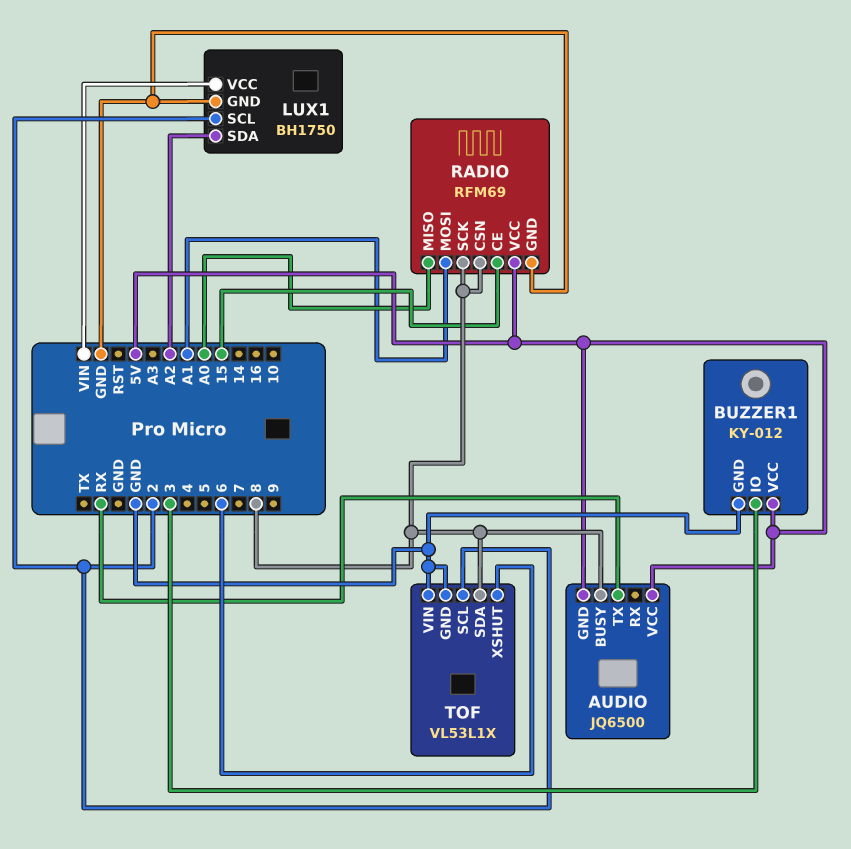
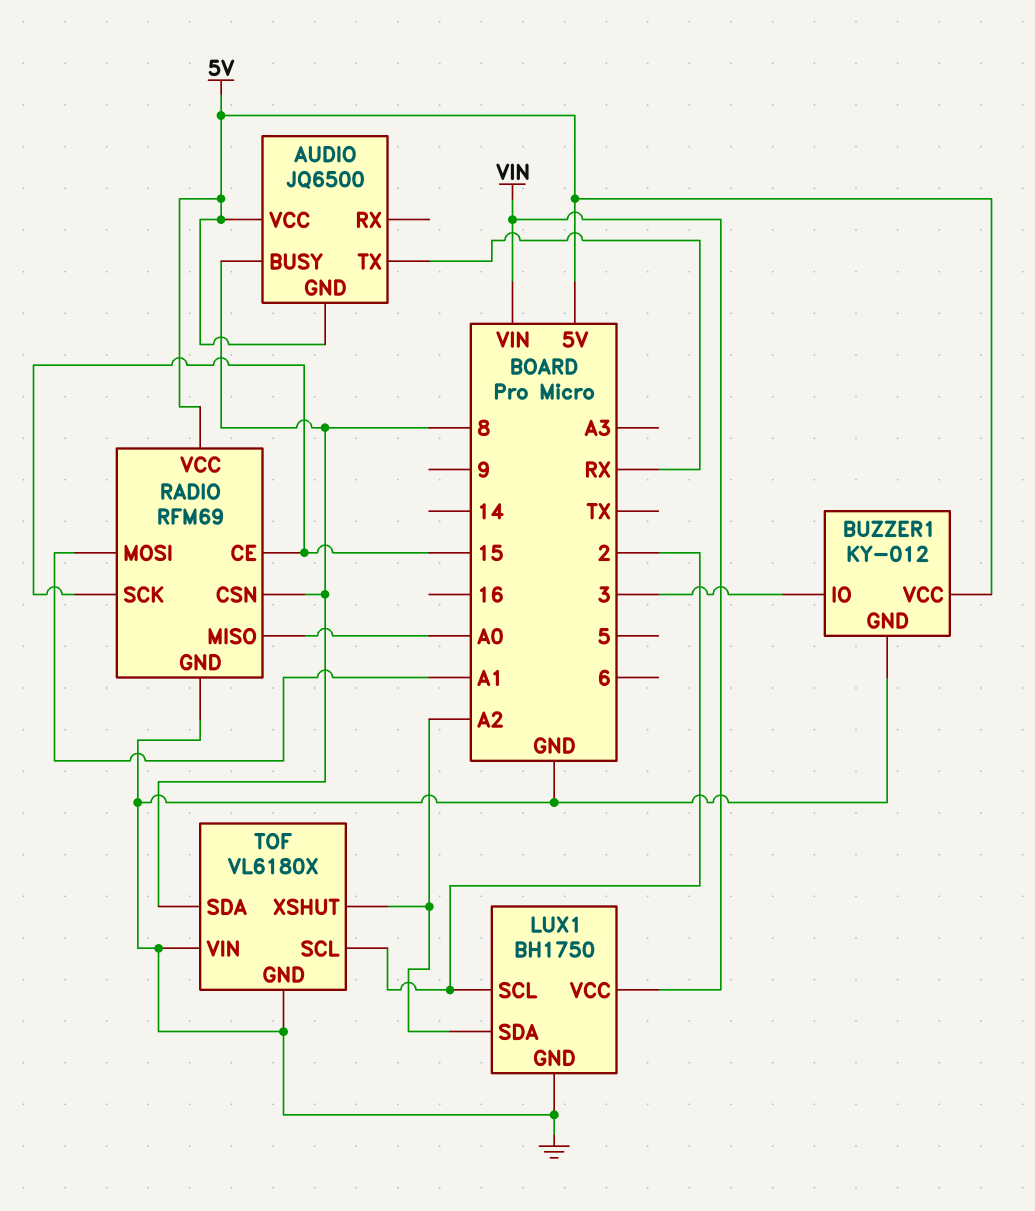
RADIO pin SCK: 8 -> 15
TOF: VL53L1X -> VL6180X
TOF pin XSHUT: 6 -> A2

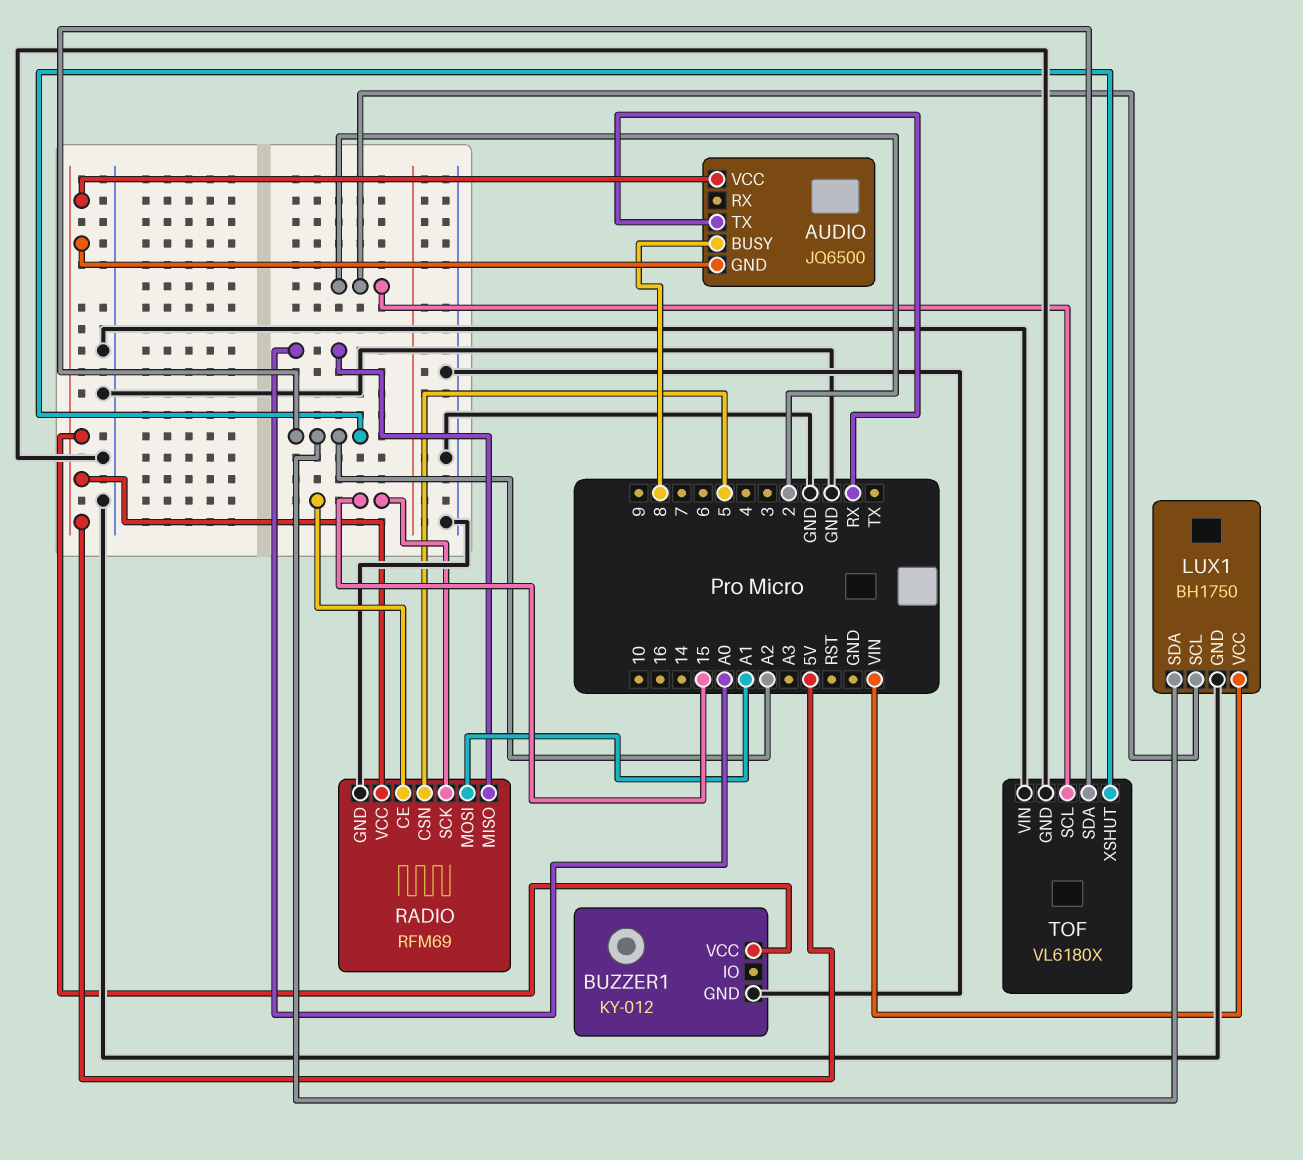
BUZZER1 pin IO: 3 -> none
RADIO pin CSN: 8 -> 5
TOF pin SDA: 8 -> A2

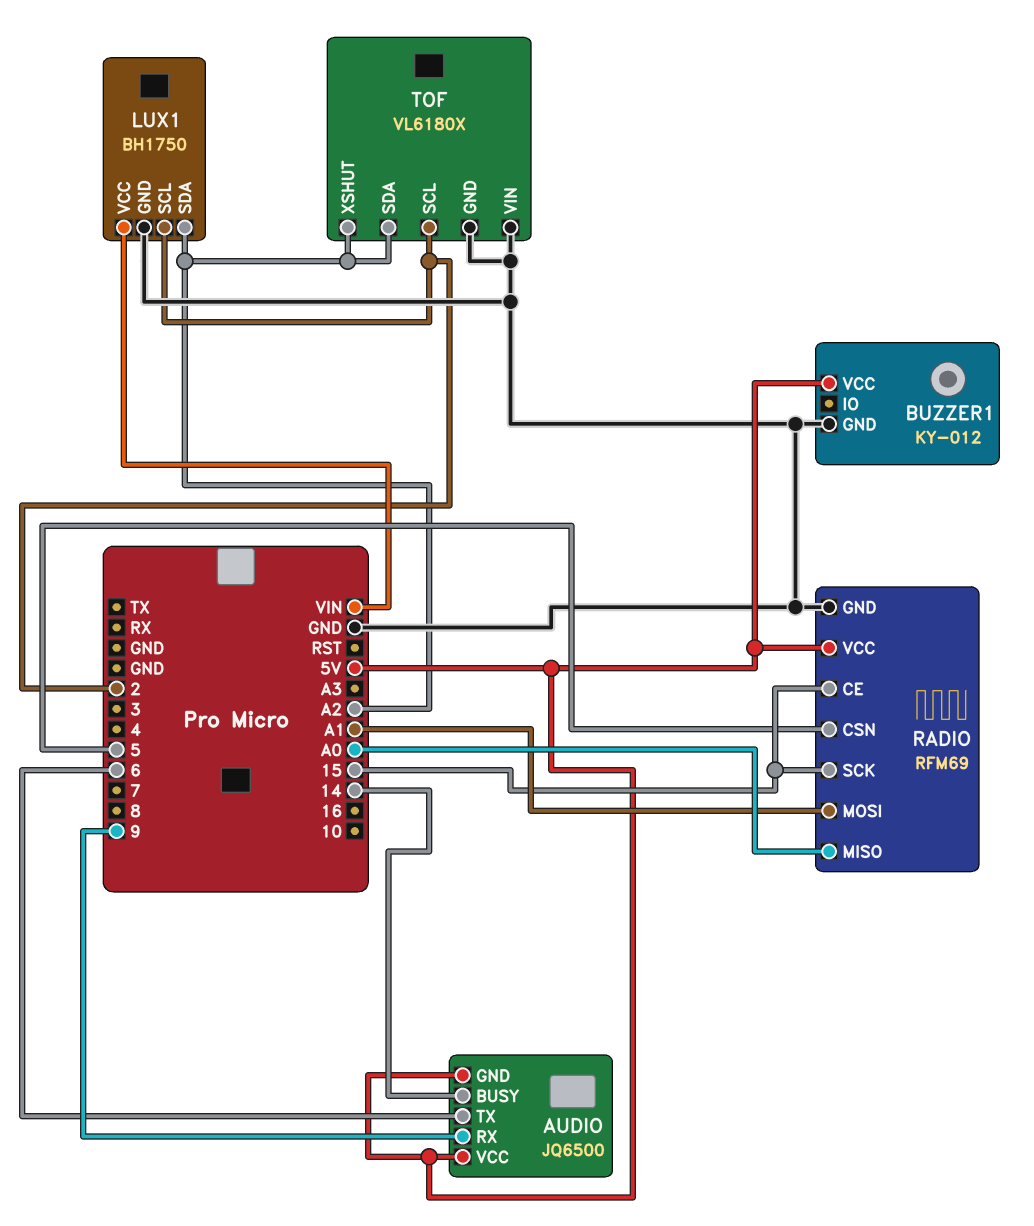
AUDIO pin BUSY: 8 -> 14
AUDIO pin RX: none -> 9
AUDIO pin TX: RX -> 6

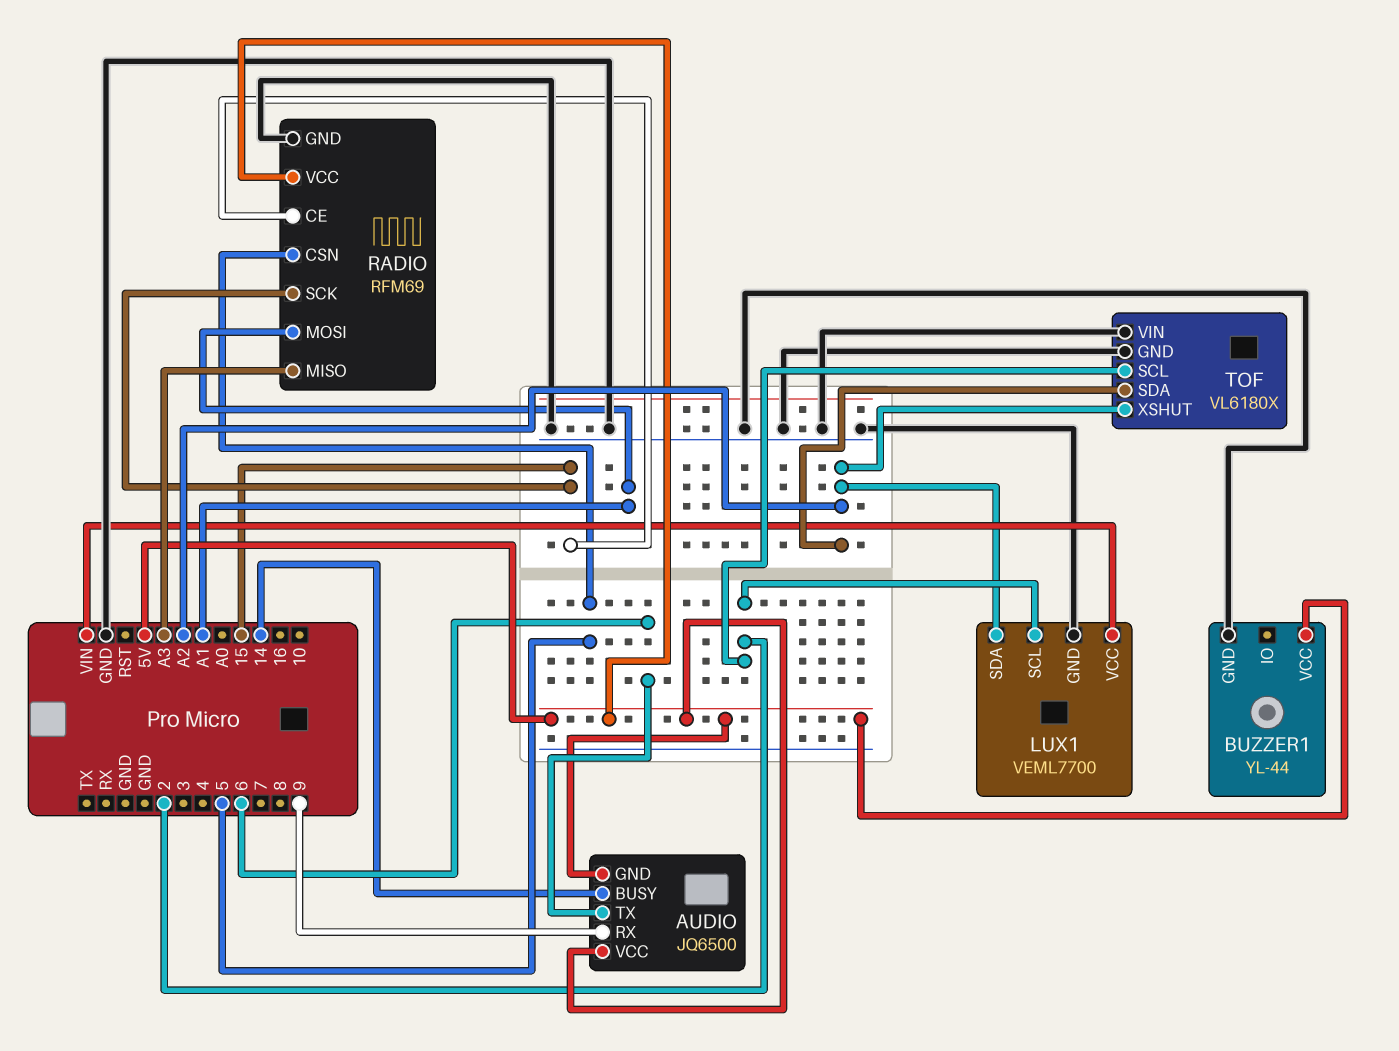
BUZZER1: KY-012 -> YL-44
LUX1: BH1750 -> VEML7700
RADIO pin MISO: A0 -> A3

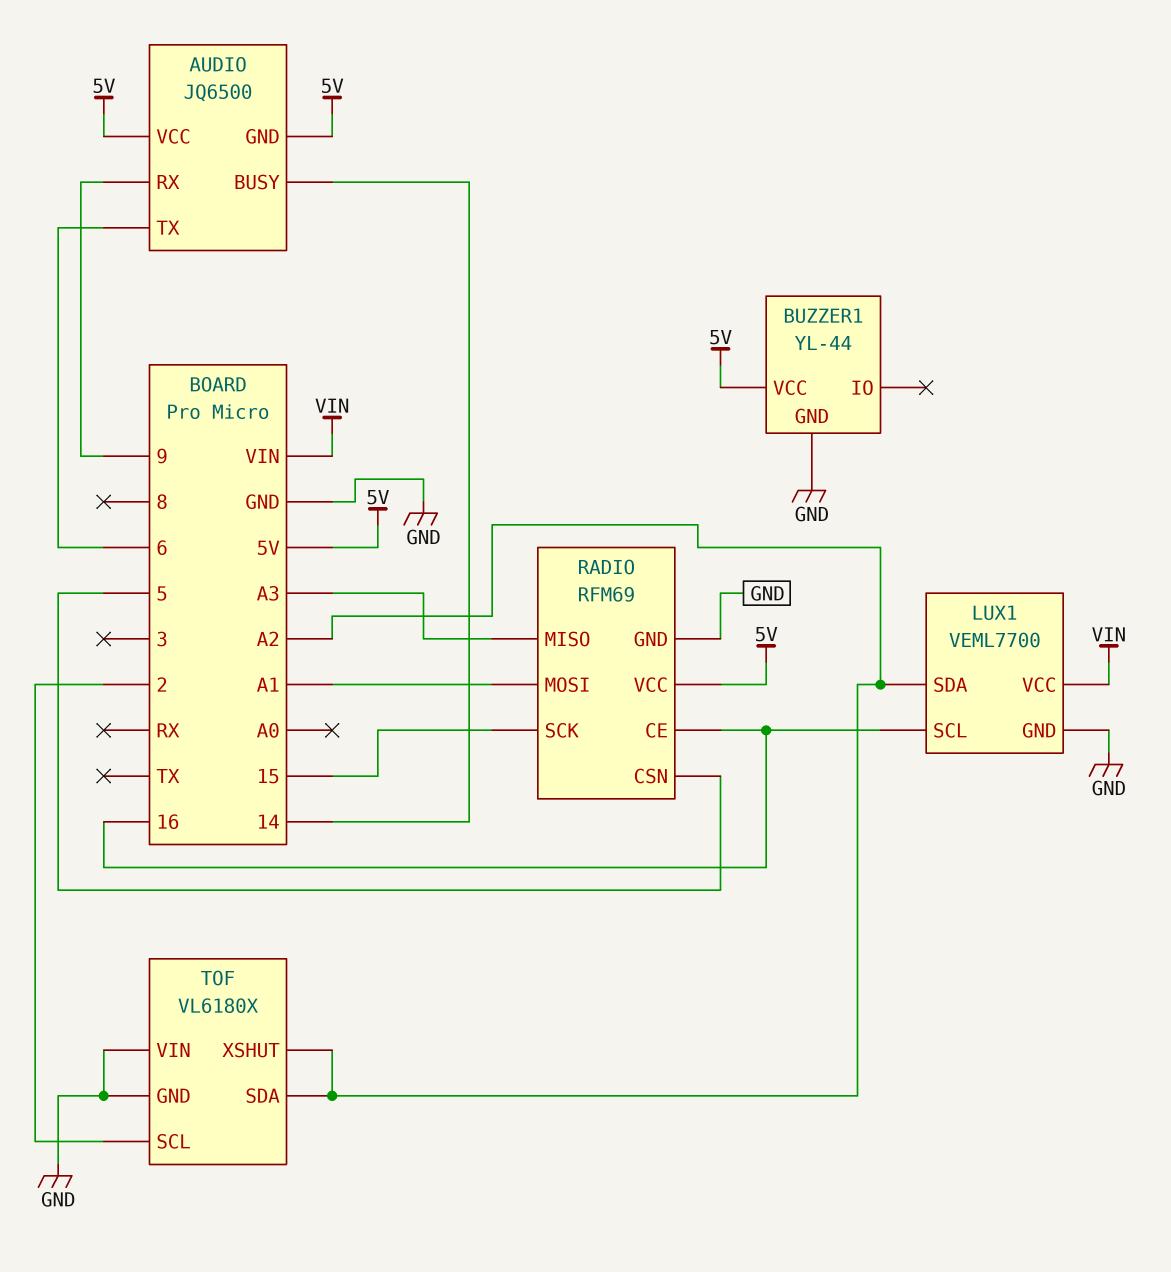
LUX1 pin SCL: 2 -> 16
RADIO pin CE: 15 -> 16

